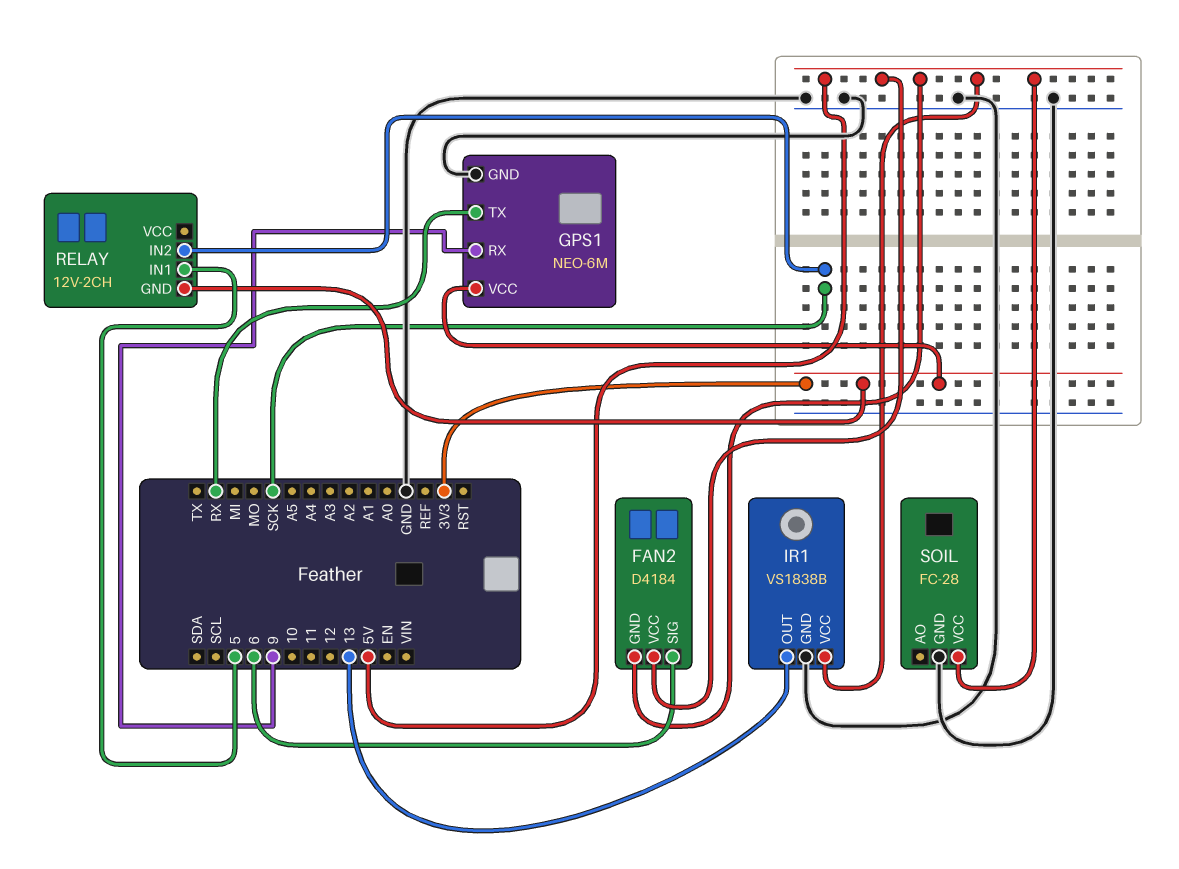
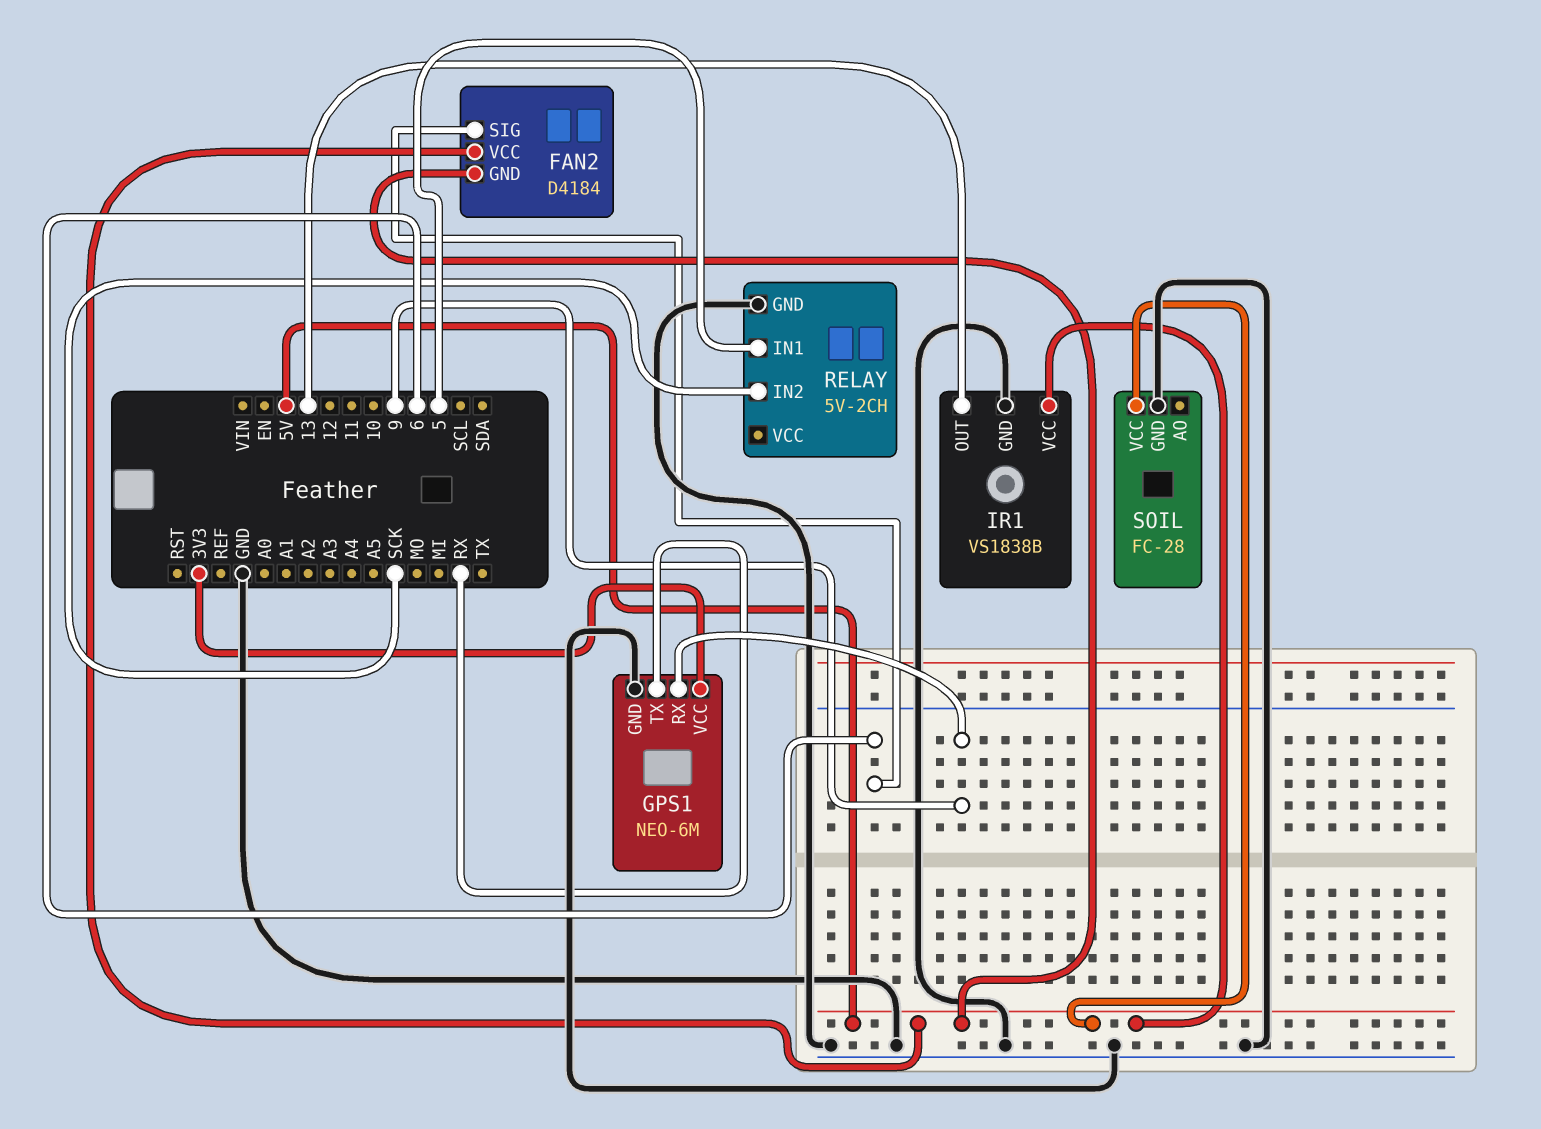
RELAY: 12V-2CH -> 5V-2CH
RELAY pin GND: 3V3 -> GND

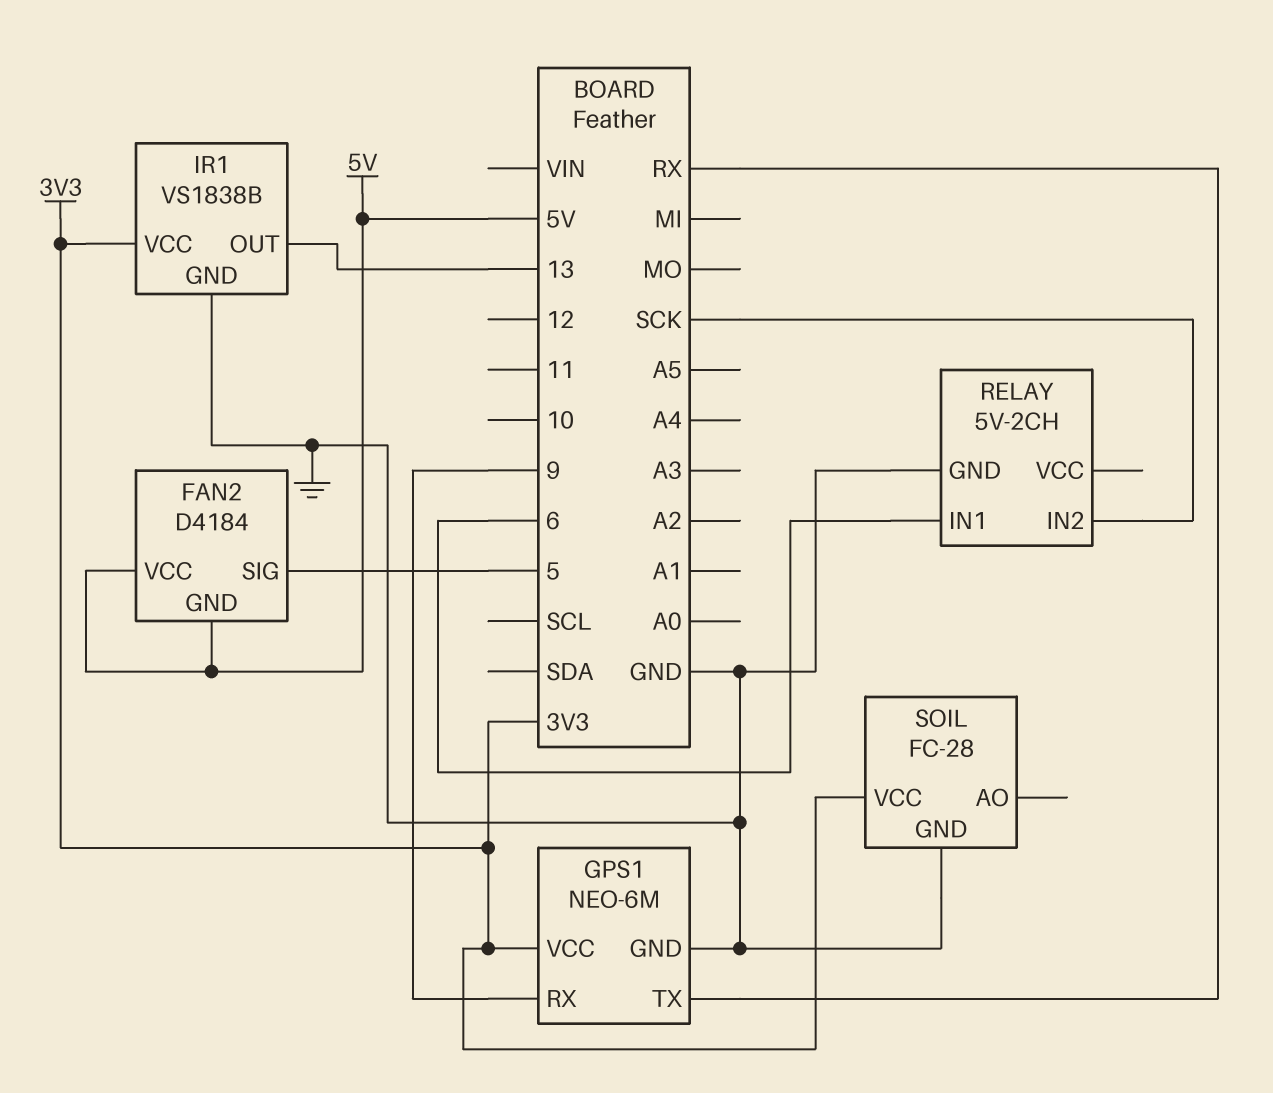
FAN2 pin SIG: 6 -> 5
IR1 pin VCC: 5V -> 3V3
RELAY pin IN1: 5 -> 6
SOIL pin VCC: 5V -> 3V3

